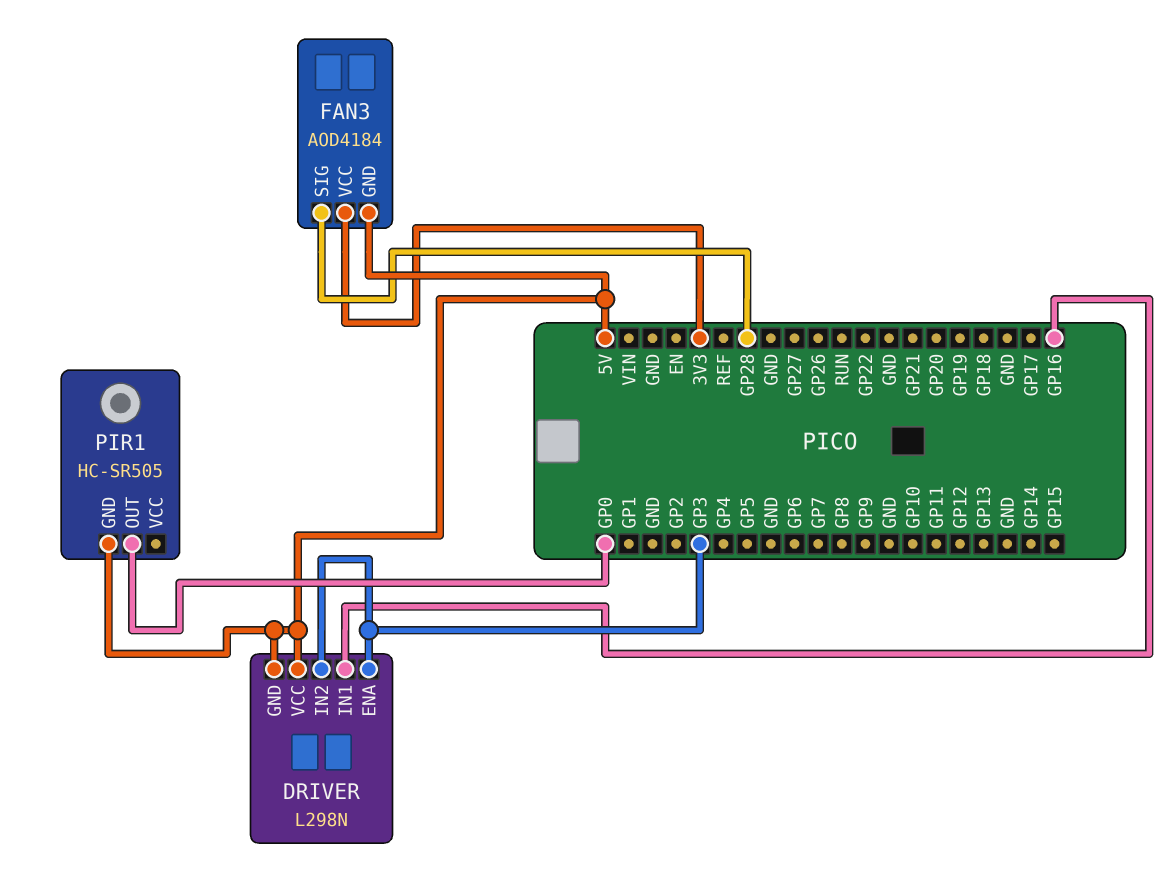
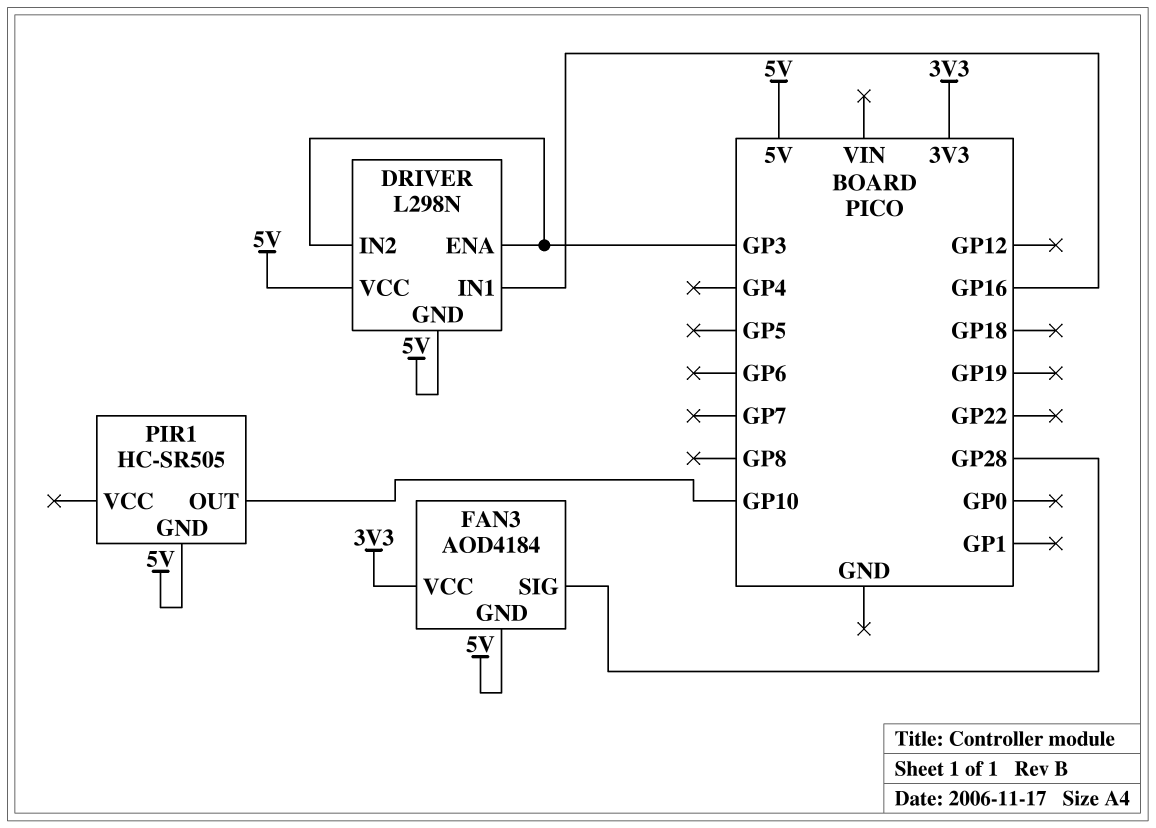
PIR1 pin OUT: GP0 -> GP10

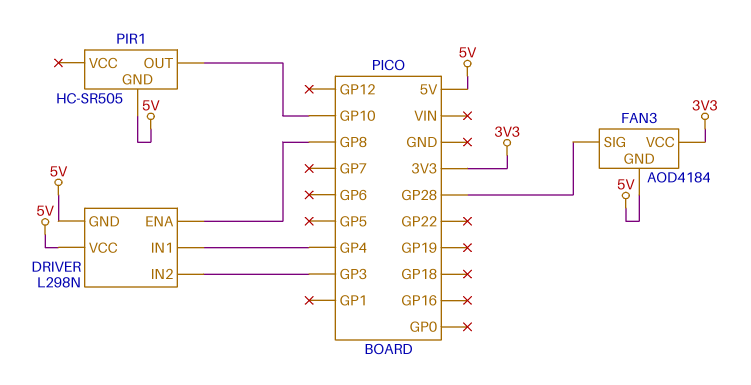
DRIVER pin ENA: GP3 -> GP8
DRIVER pin IN1: GP16 -> GP4

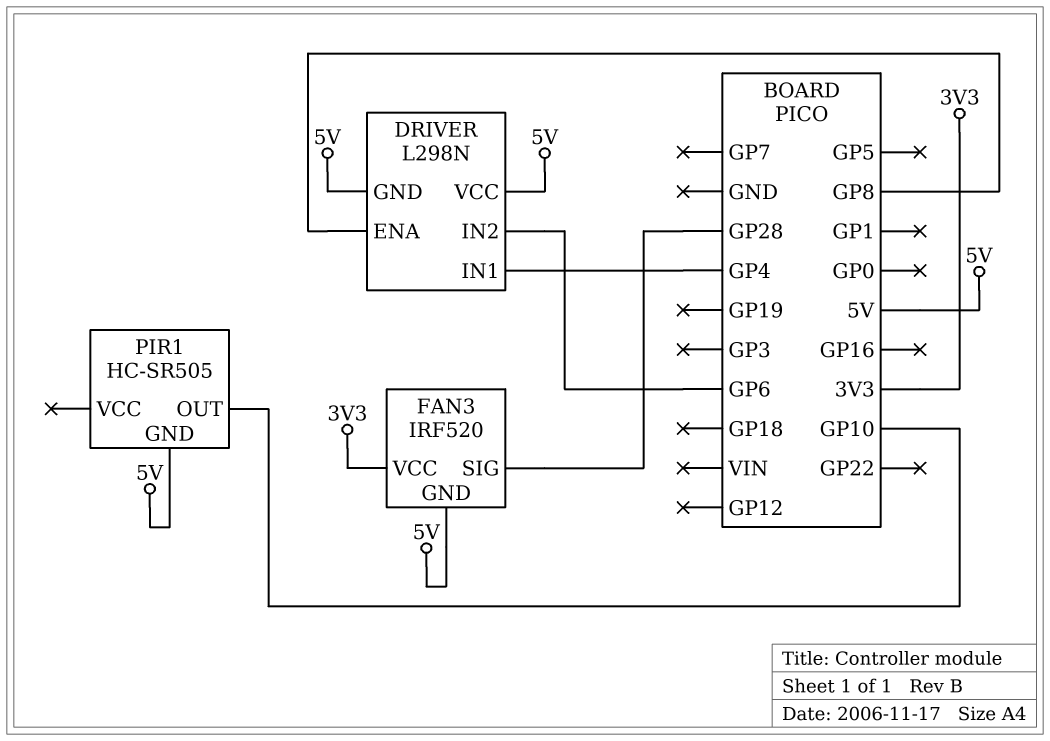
DRIVER pin IN2: GP3 -> GP6
FAN3: AOD4184 -> IRF520

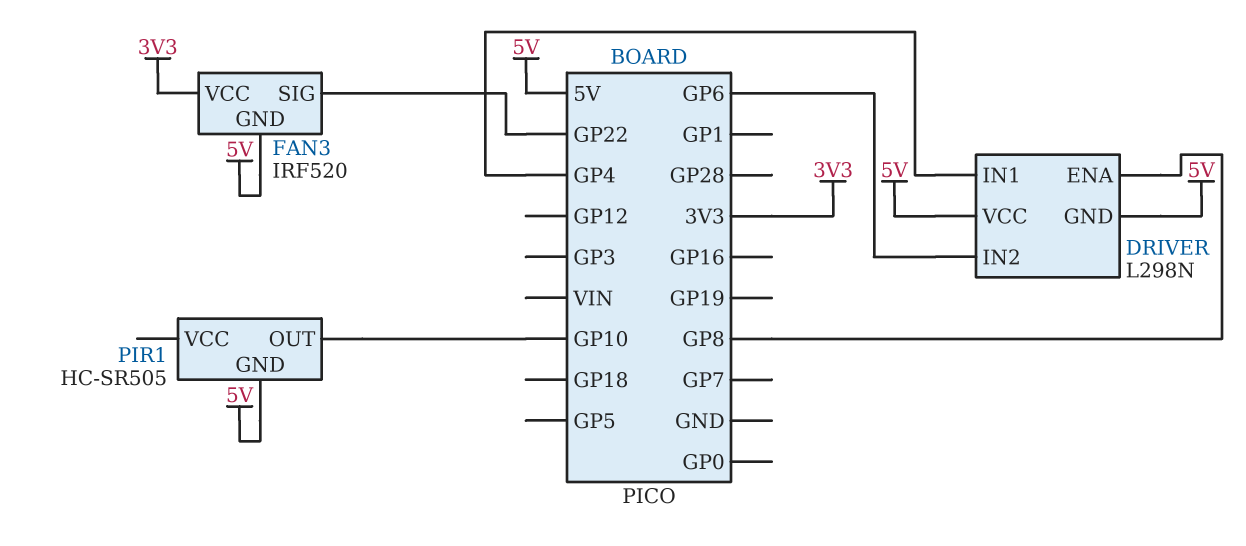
FAN3 pin SIG: GP28 -> GP22

